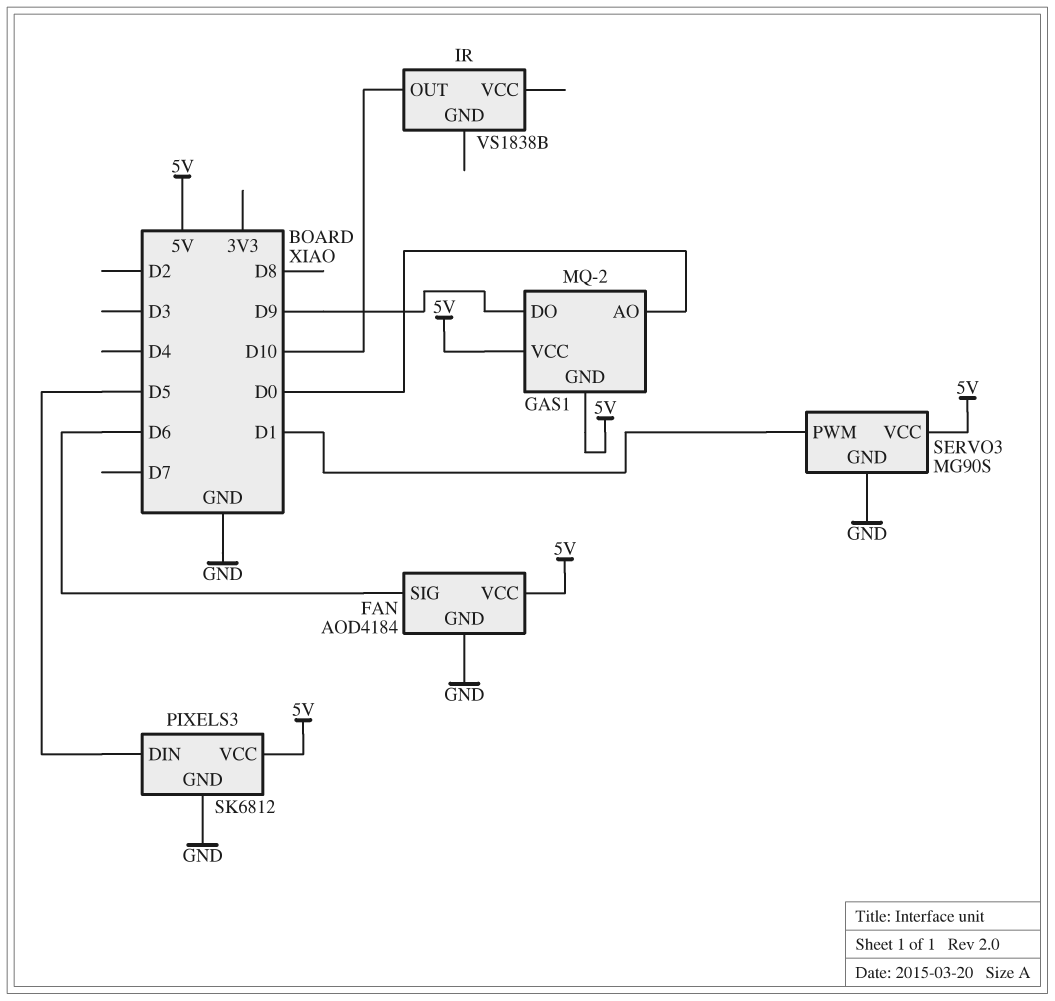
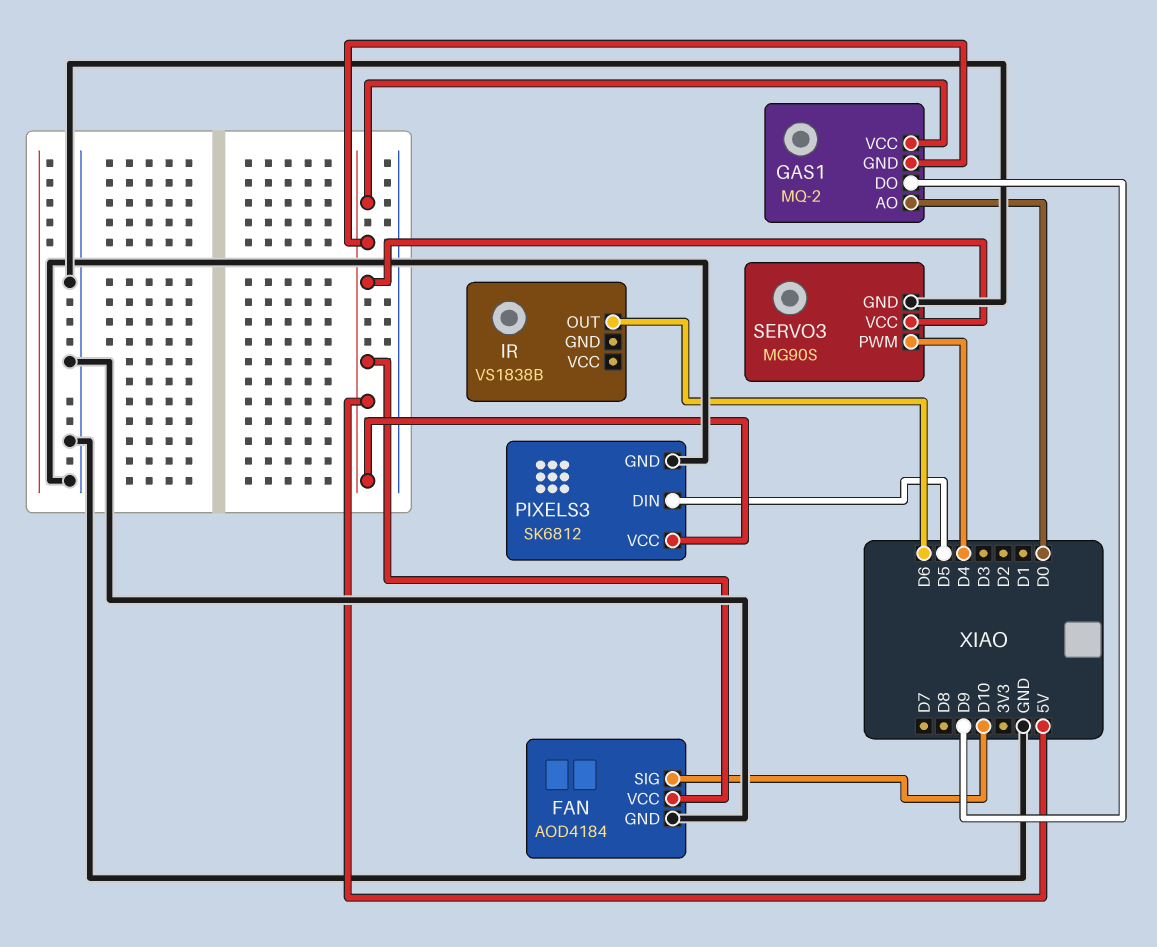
FAN pin SIG: D6 -> D10
IR pin OUT: D10 -> D6
SERVO3 pin PWM: D1 -> D4

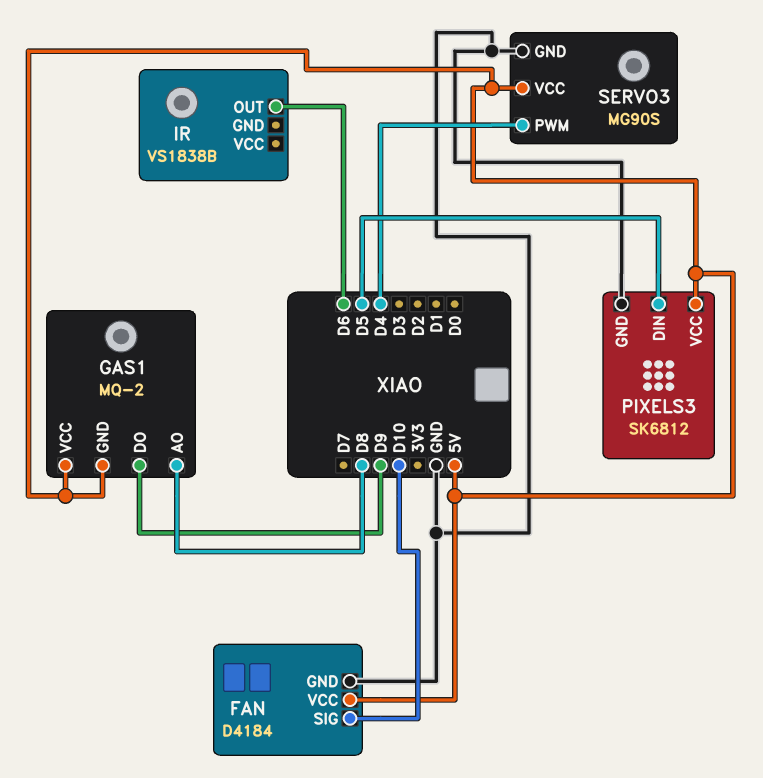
FAN: AOD4184 -> D4184
GAS1 pin AO: D0 -> D8

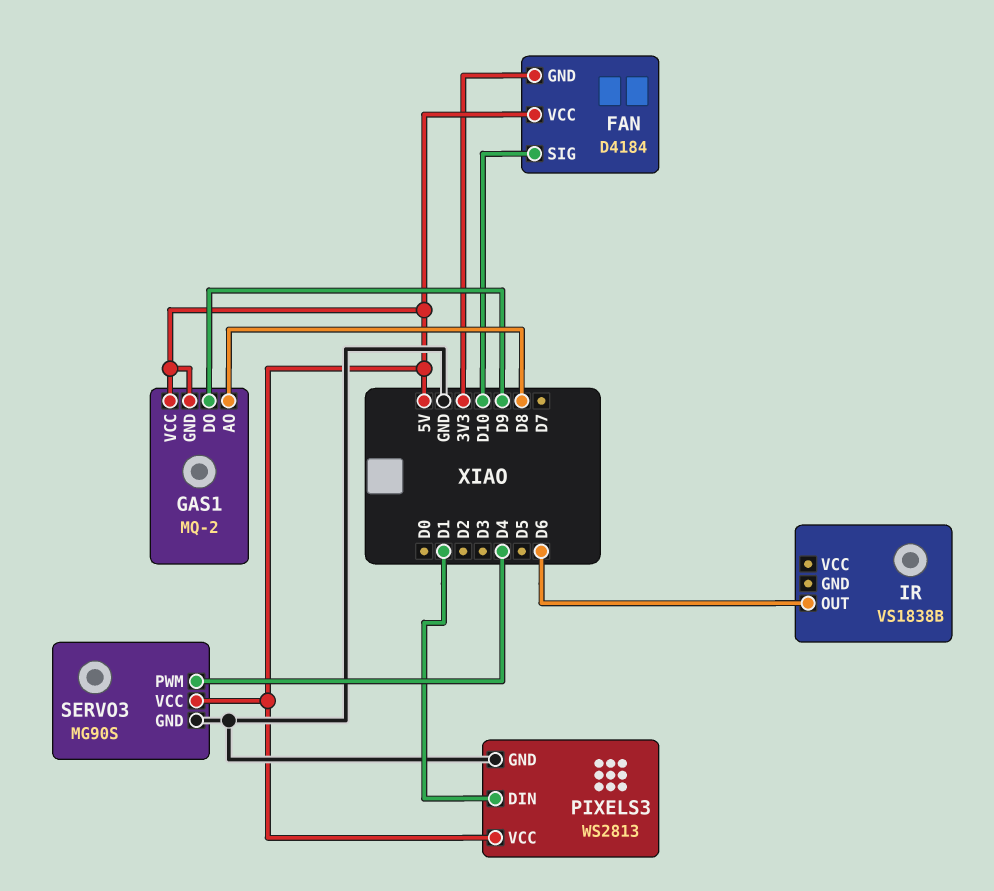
FAN pin GND: GND -> 3V3
PIXELS3: SK6812 -> WS2813
PIXELS3 pin DIN: D5 -> D1

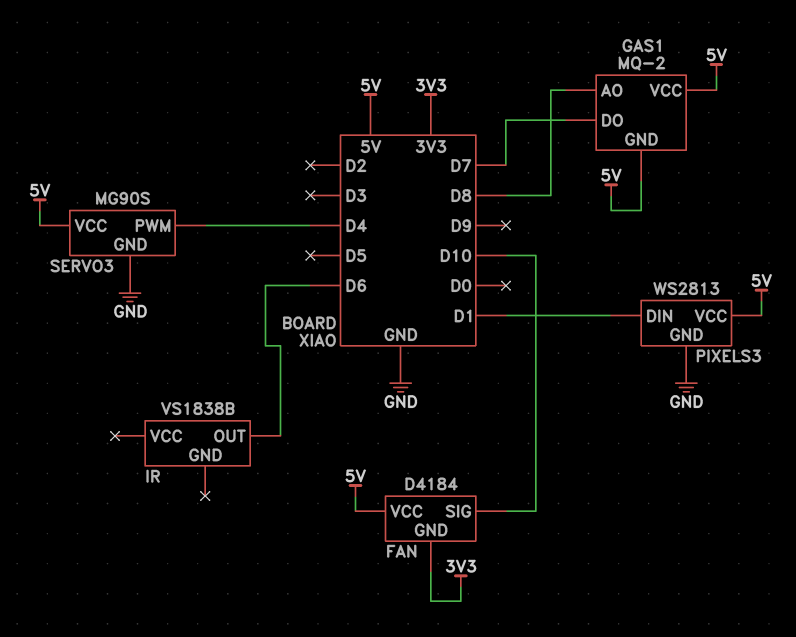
GAS1 pin DO: D9 -> D7

